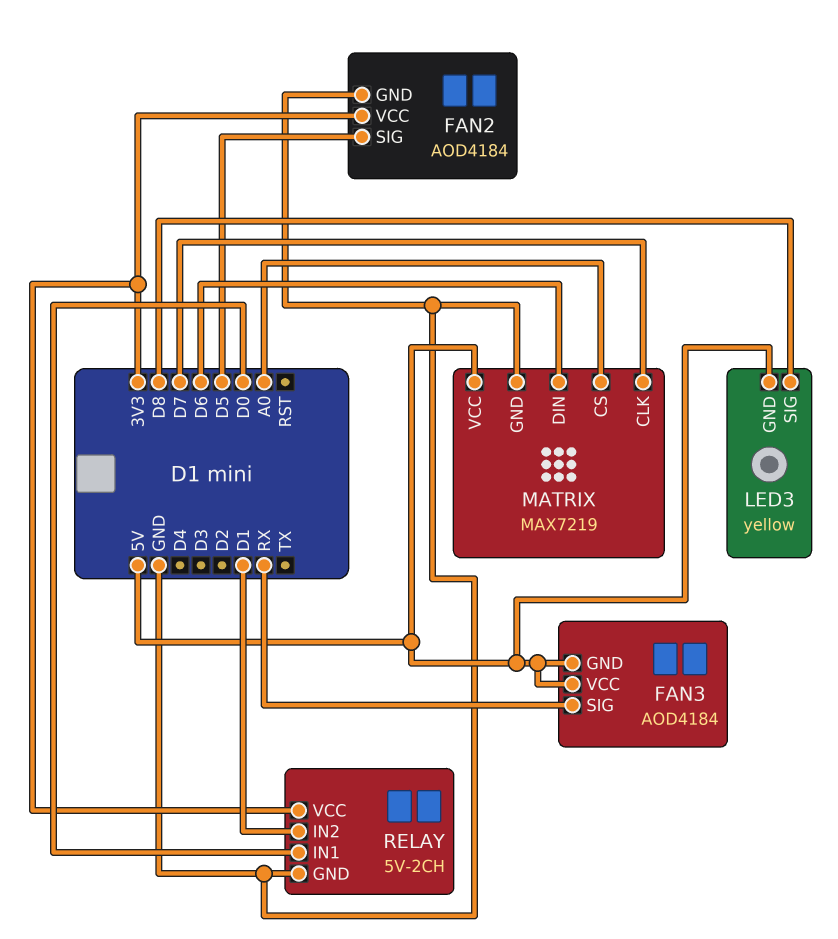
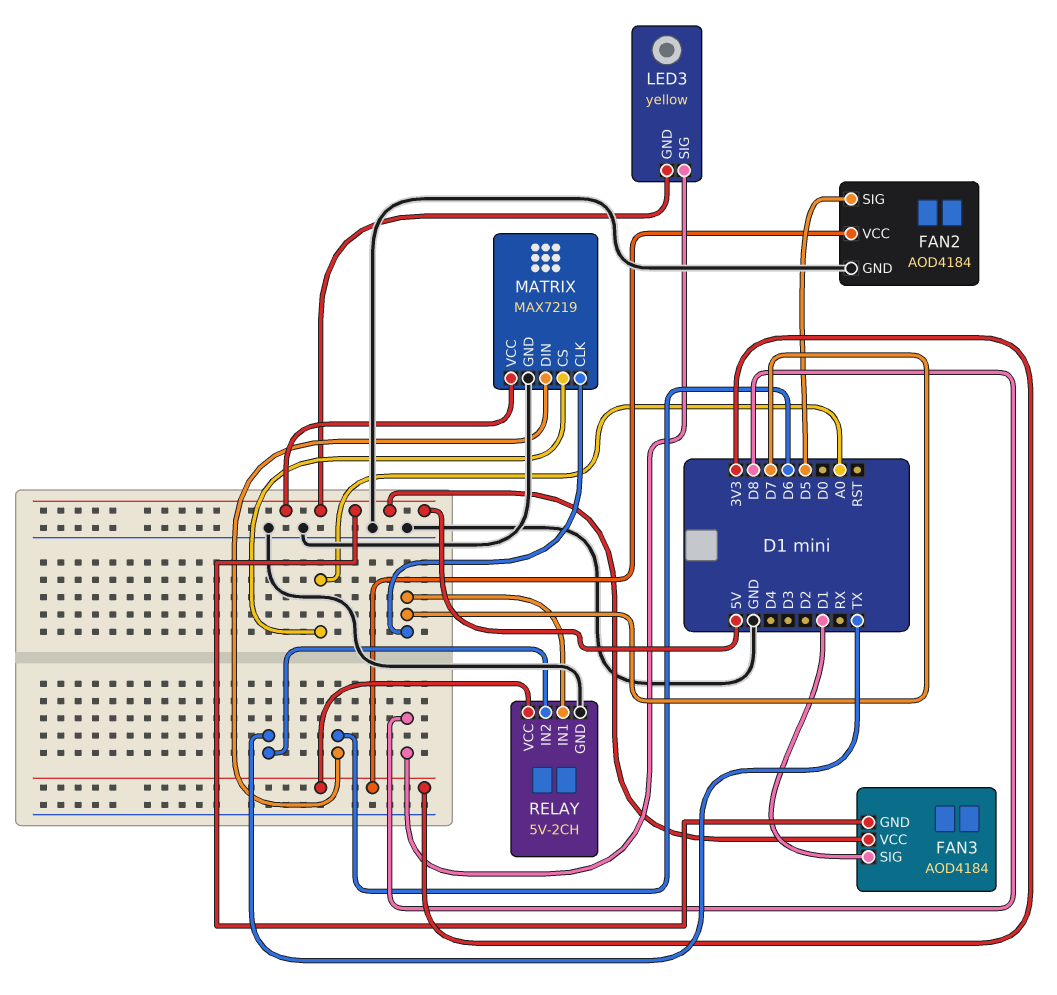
FAN3 pin SIG: RX -> D1
RELAY pin IN1: D0 -> D7
RELAY pin IN2: D1 -> TX

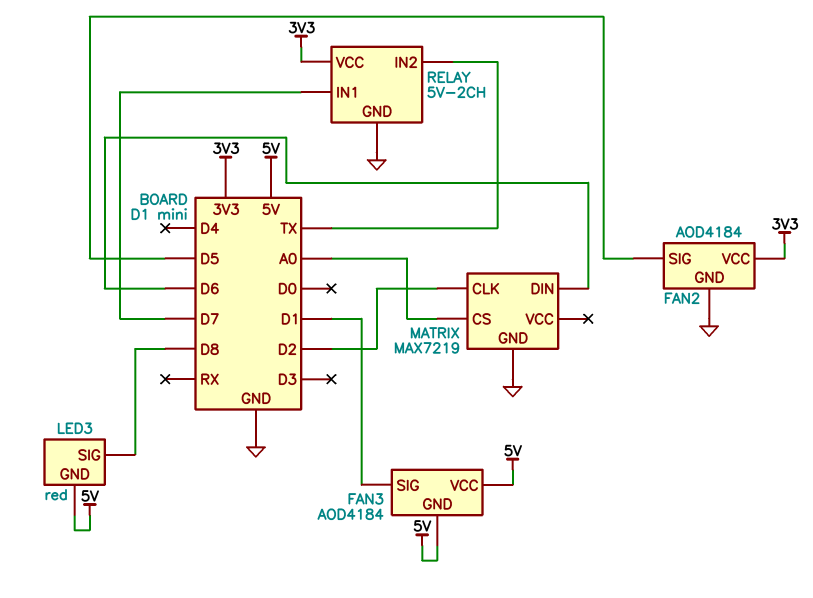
LED3: yellow -> red
MATRIX pin CLK: D7 -> D2
MATRIX pin VCC: 5V -> none

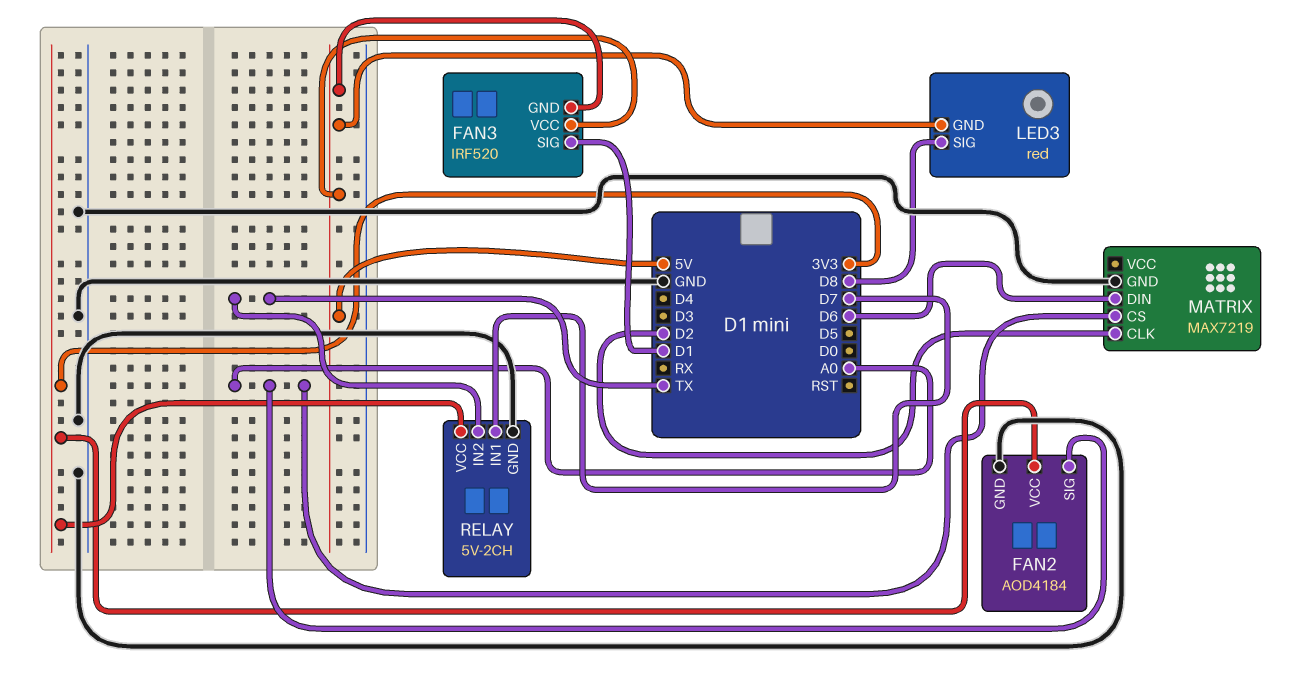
FAN2 pin SIG: D5 -> A0
FAN3: AOD4184 -> IRF520

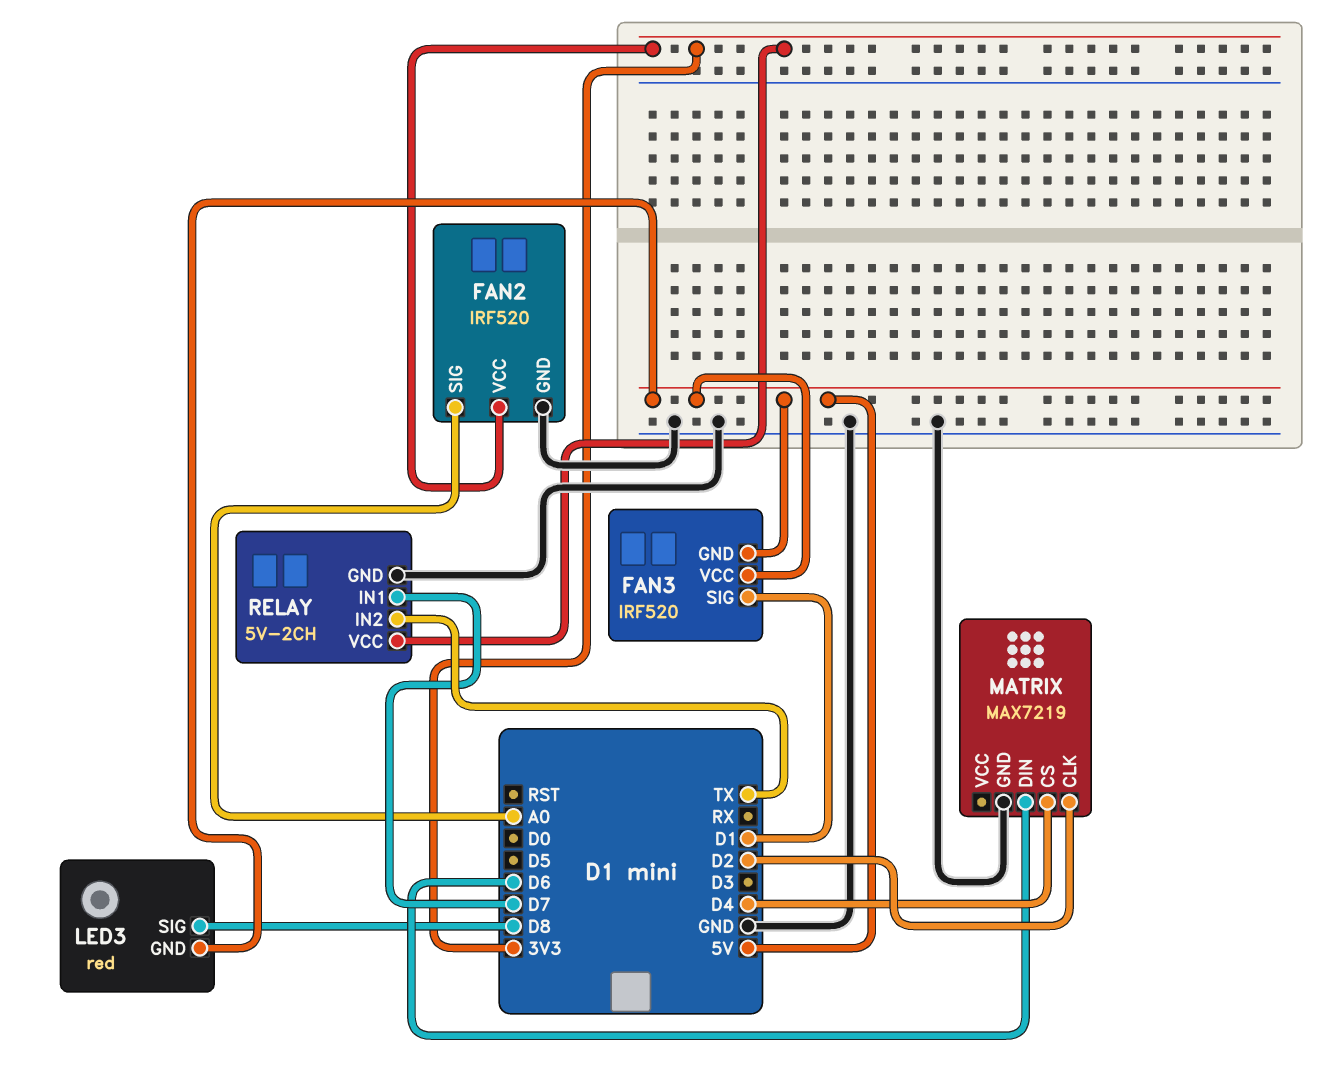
FAN2: AOD4184 -> IRF520
MATRIX pin CS: A0 -> D4

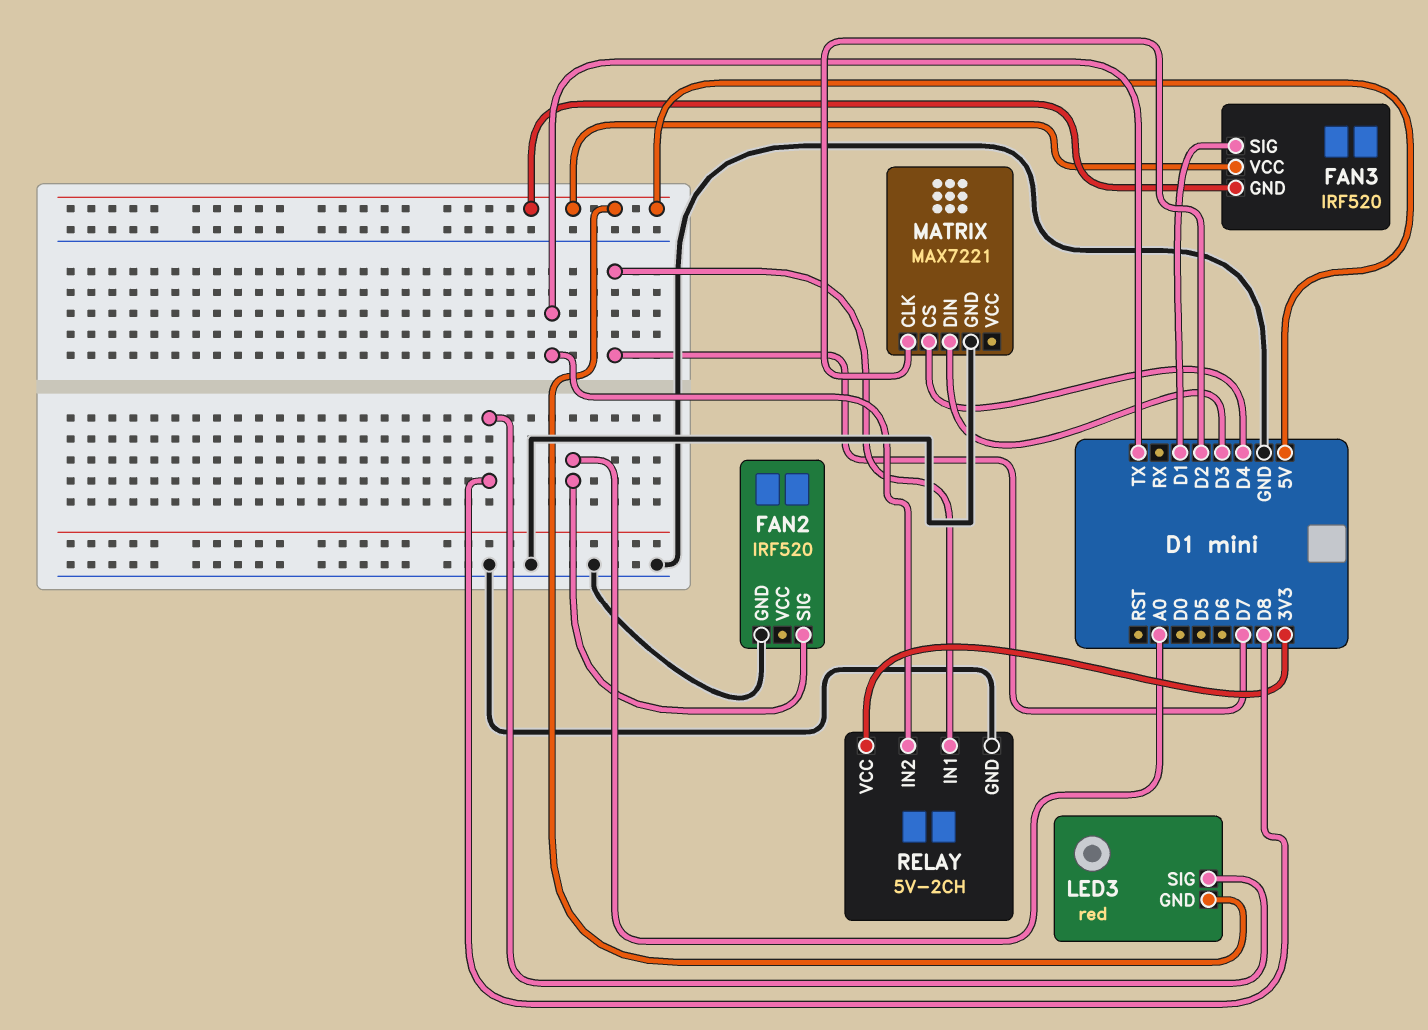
FAN2 pin VCC: 3V3 -> none
MATRIX: MAX7219 -> MAX7221
MATRIX pin DIN: D6 -> D3

